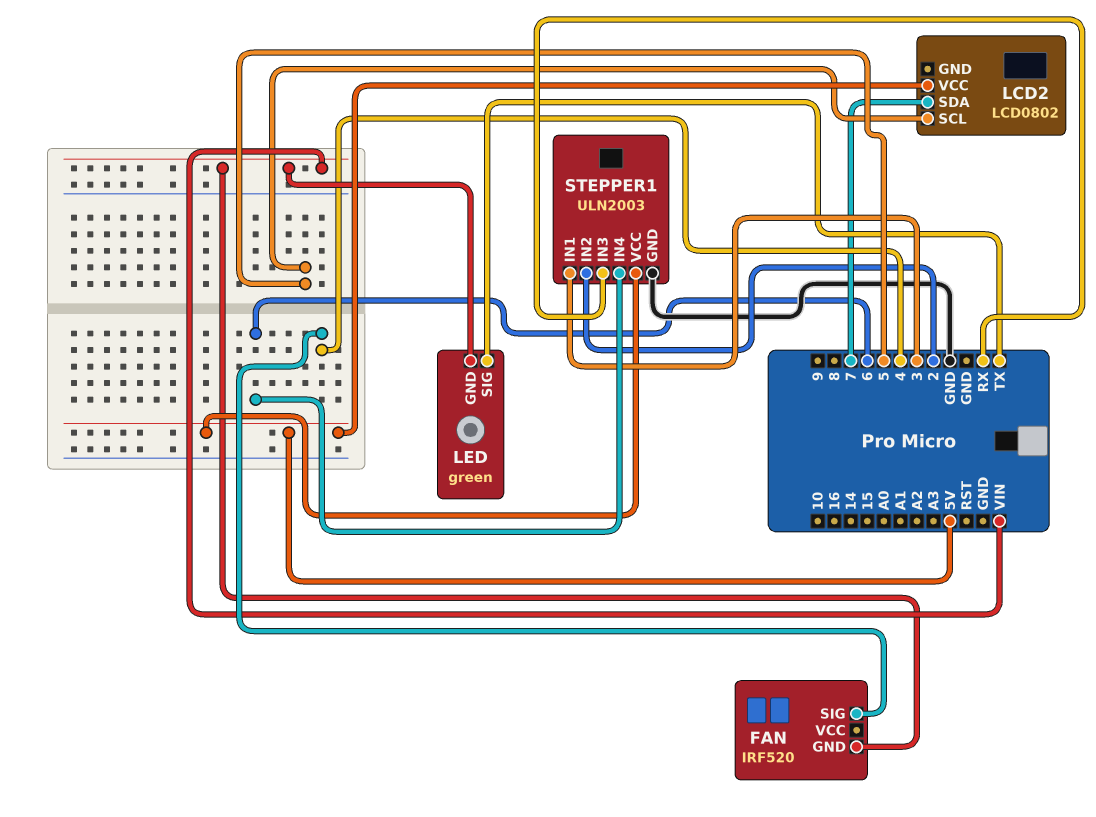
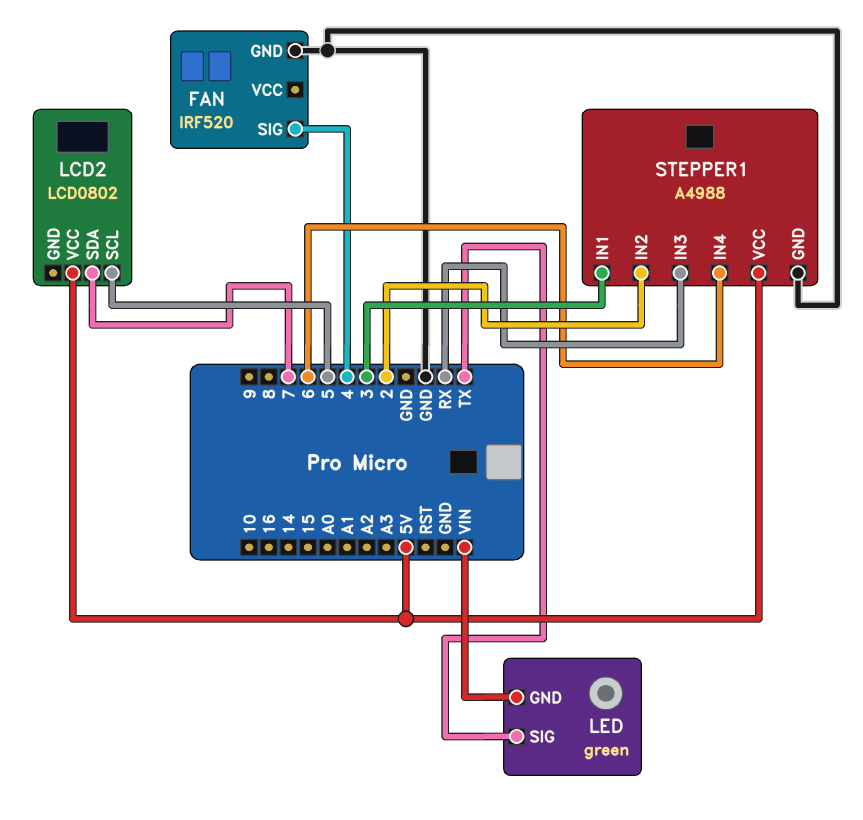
FAN pin GND: VIN -> GND
STEPPER1: ULN2003 -> A4988

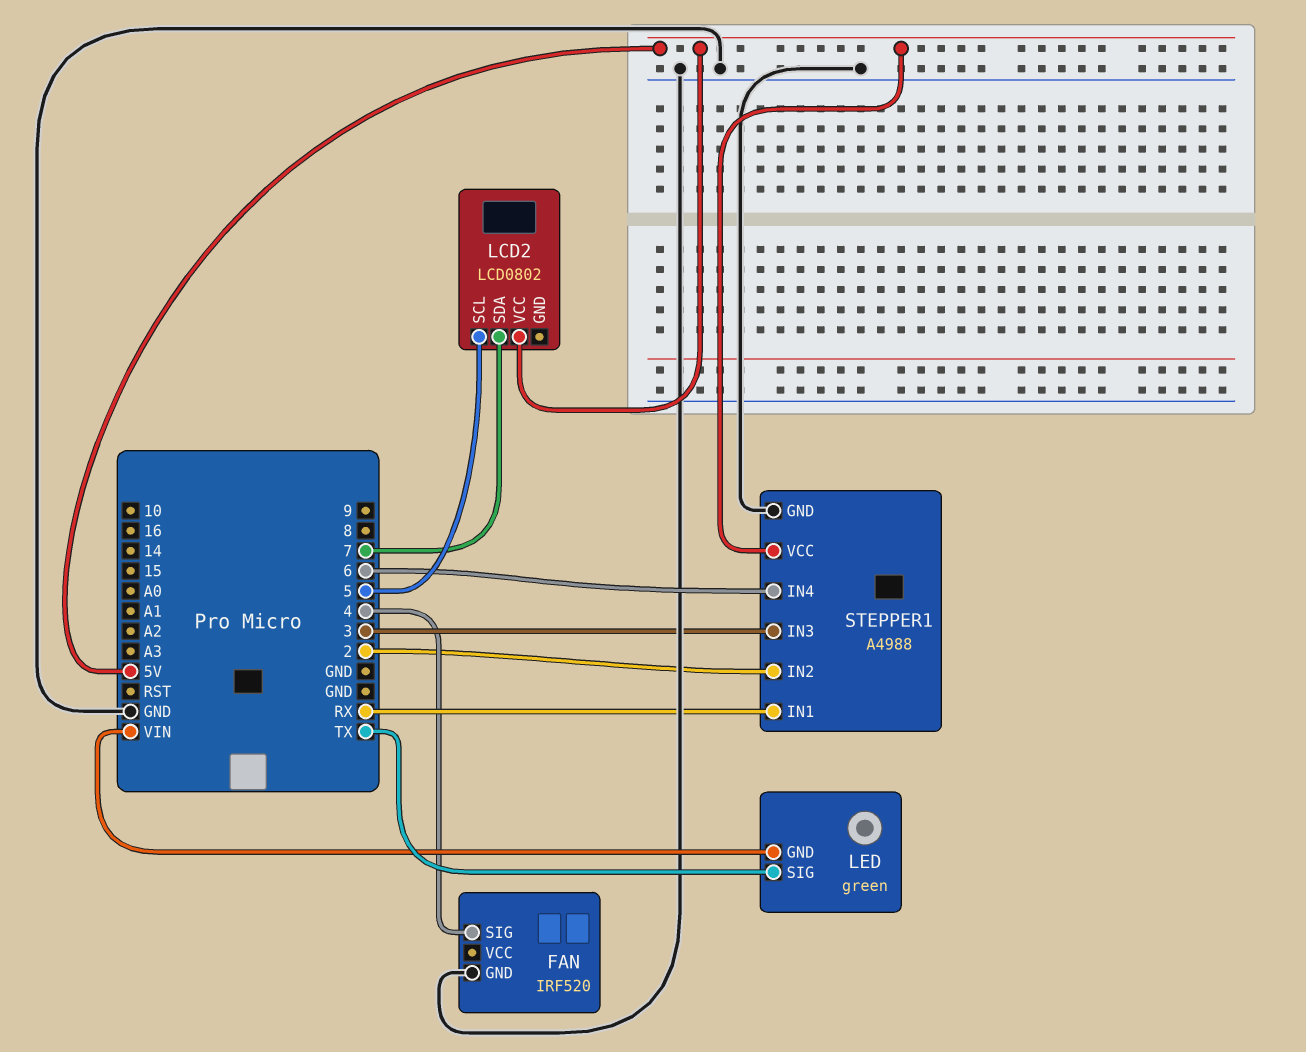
STEPPER1 pin IN1: 3 -> RX
STEPPER1 pin IN3: RX -> 3

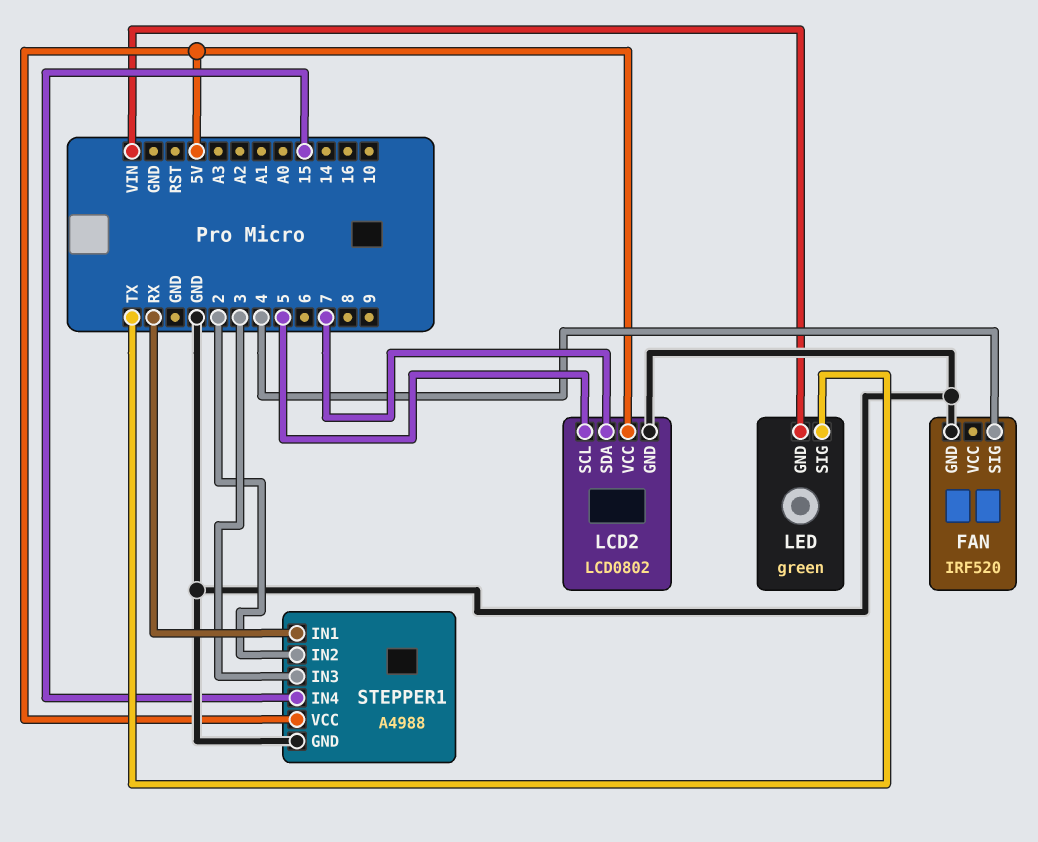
LCD2 pin GND: none -> GND
STEPPER1 pin IN4: 6 -> 15

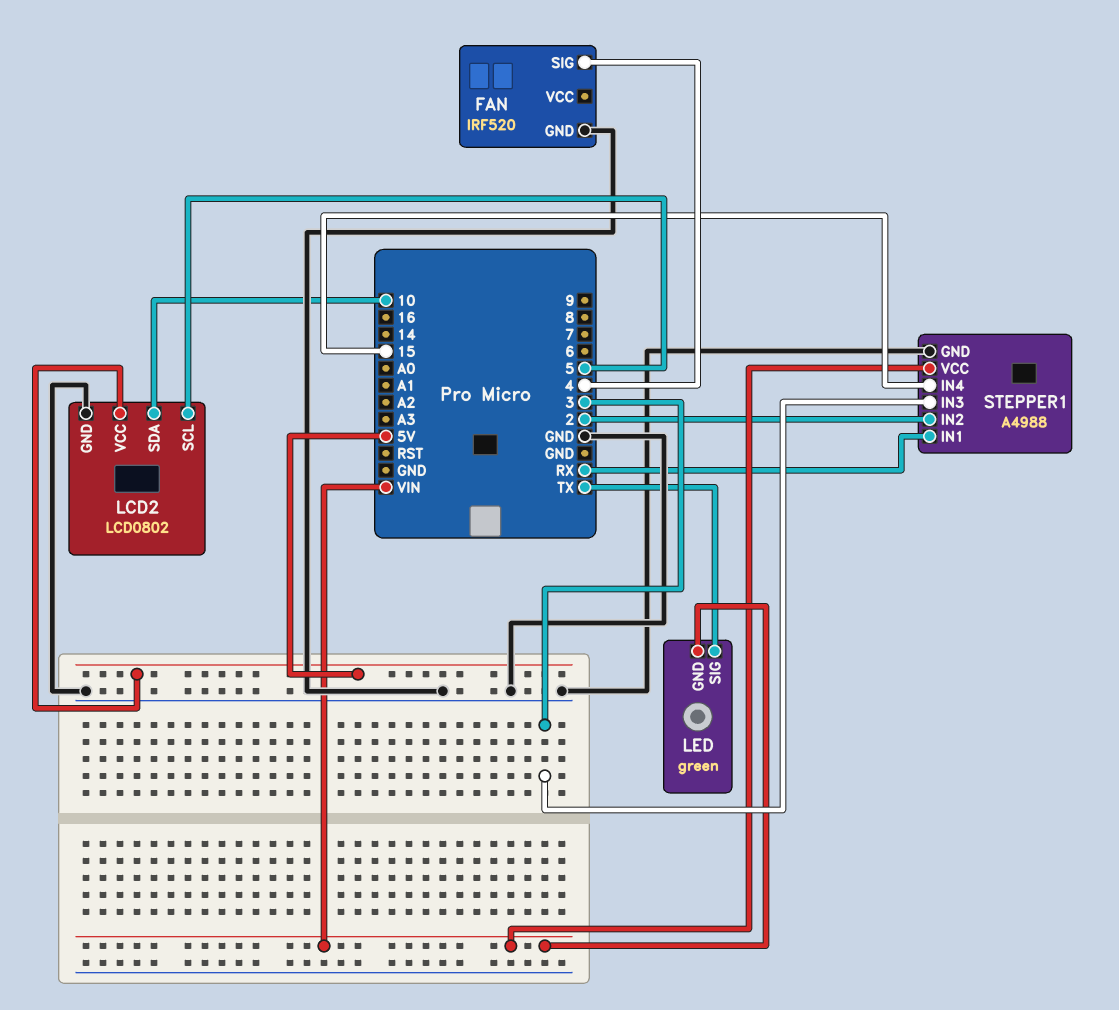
LCD2 pin SDA: 7 -> 10
STEPPER1 pin VCC: 5V -> VIN

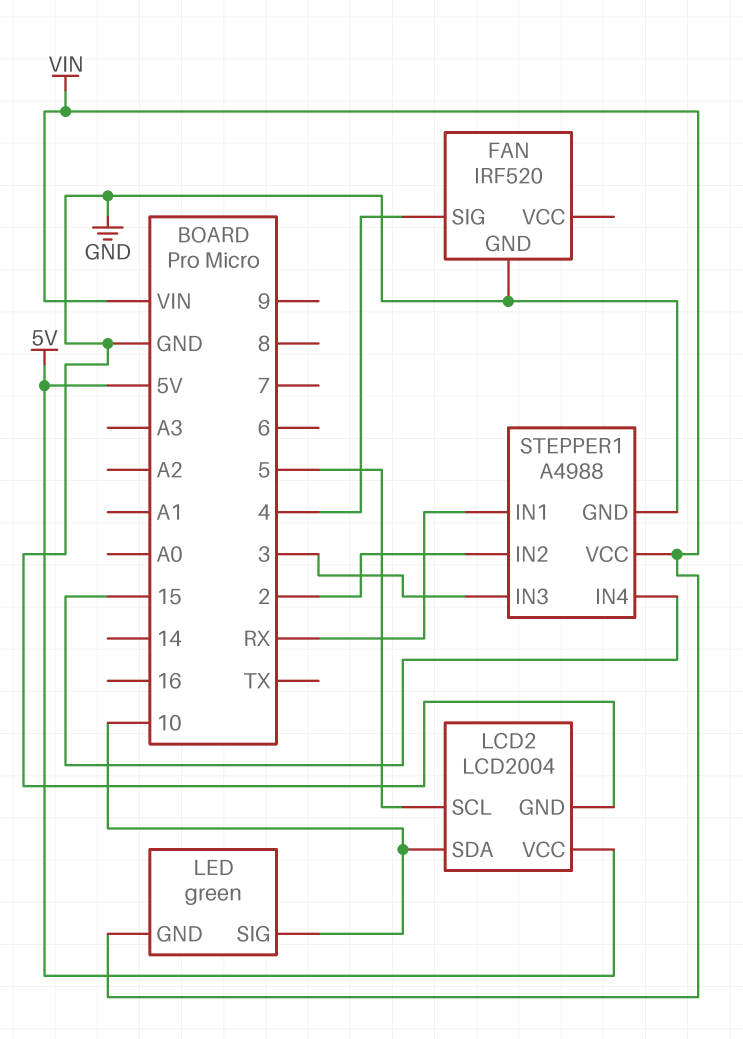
LCD2: LCD0802 -> LCD2004
LED pin SIG: TX -> 10

